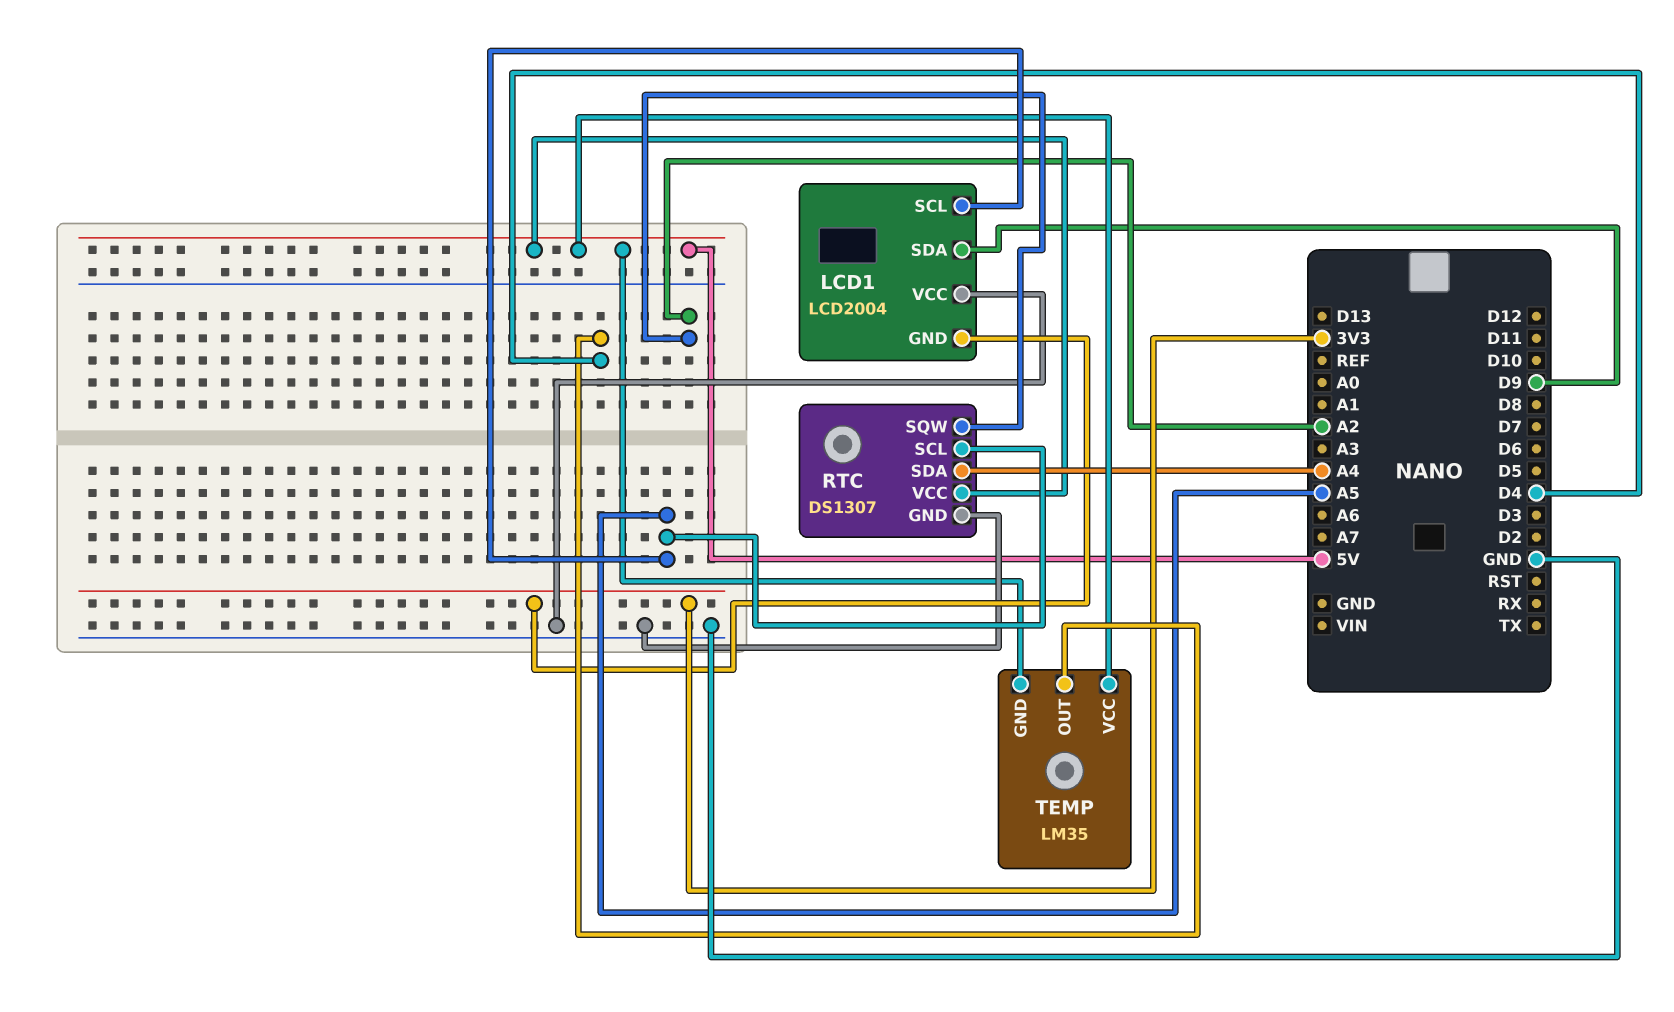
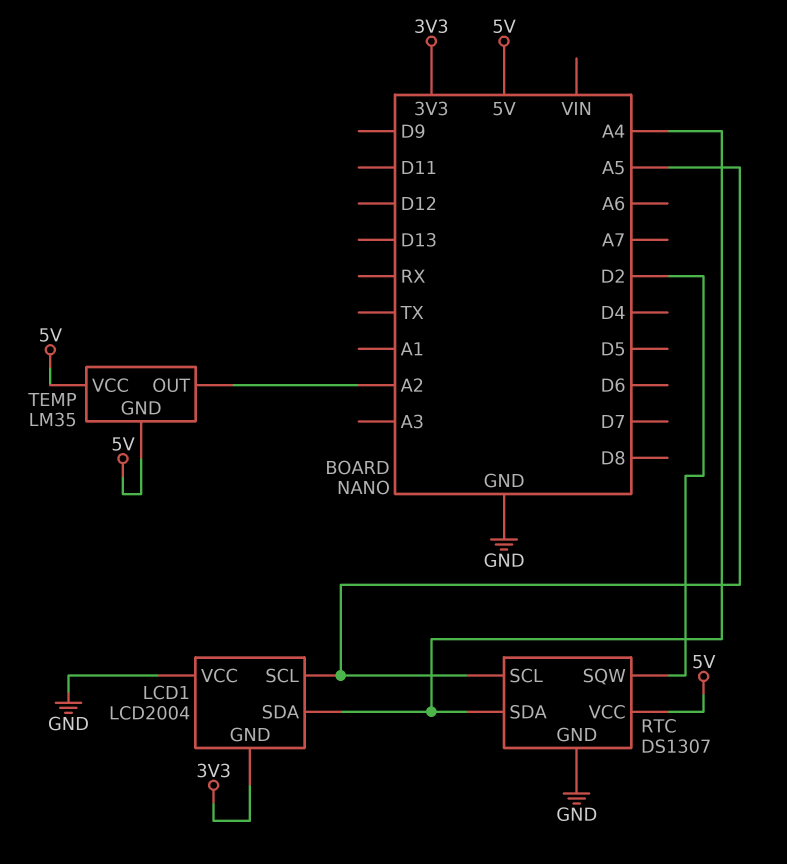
LCD1 pin SDA: D9 -> A4
RTC pin SQW: A2 -> D2
TEMP pin OUT: D4 -> A2

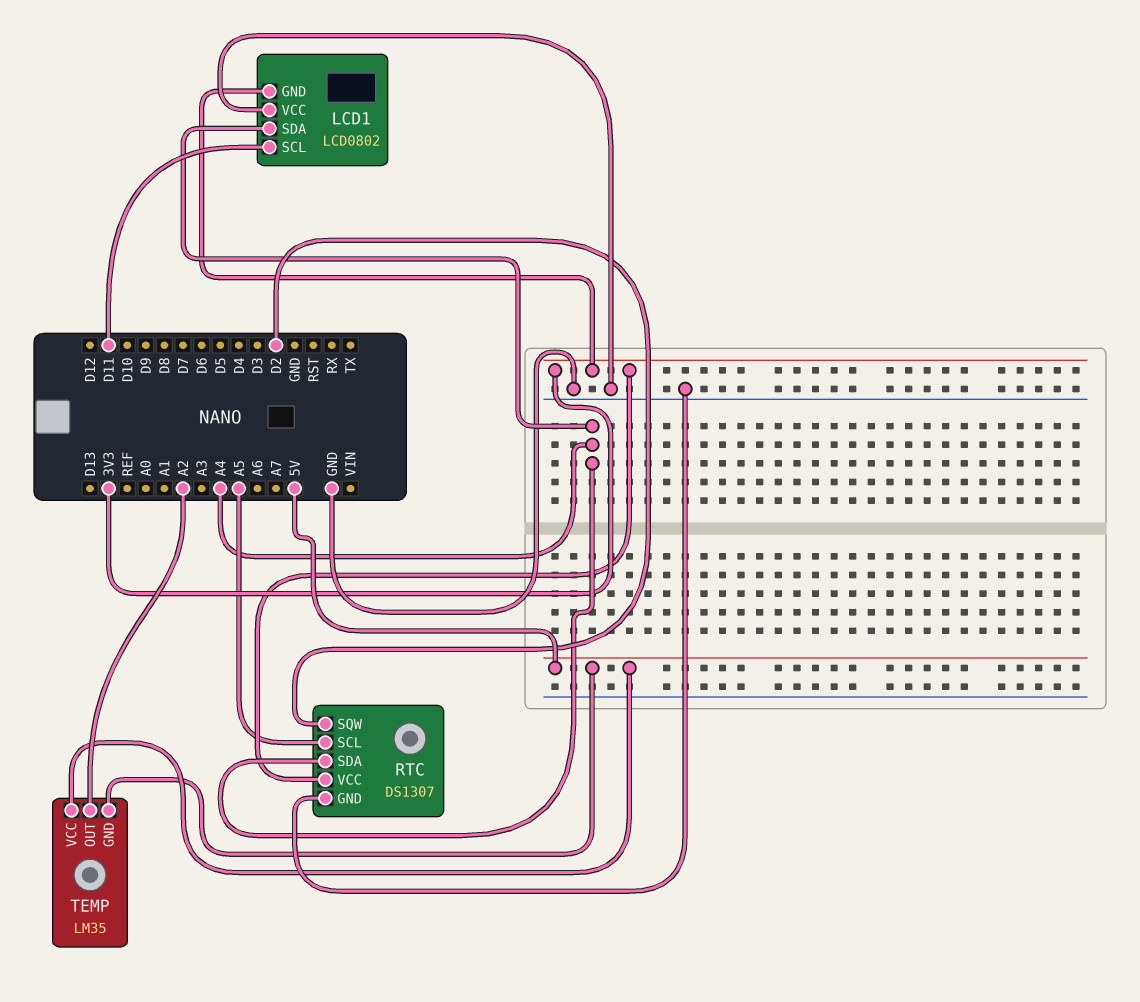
LCD1: LCD2004 -> LCD0802
LCD1 pin SCL: A5 -> D11
RTC pin VCC: 5V -> 3V3

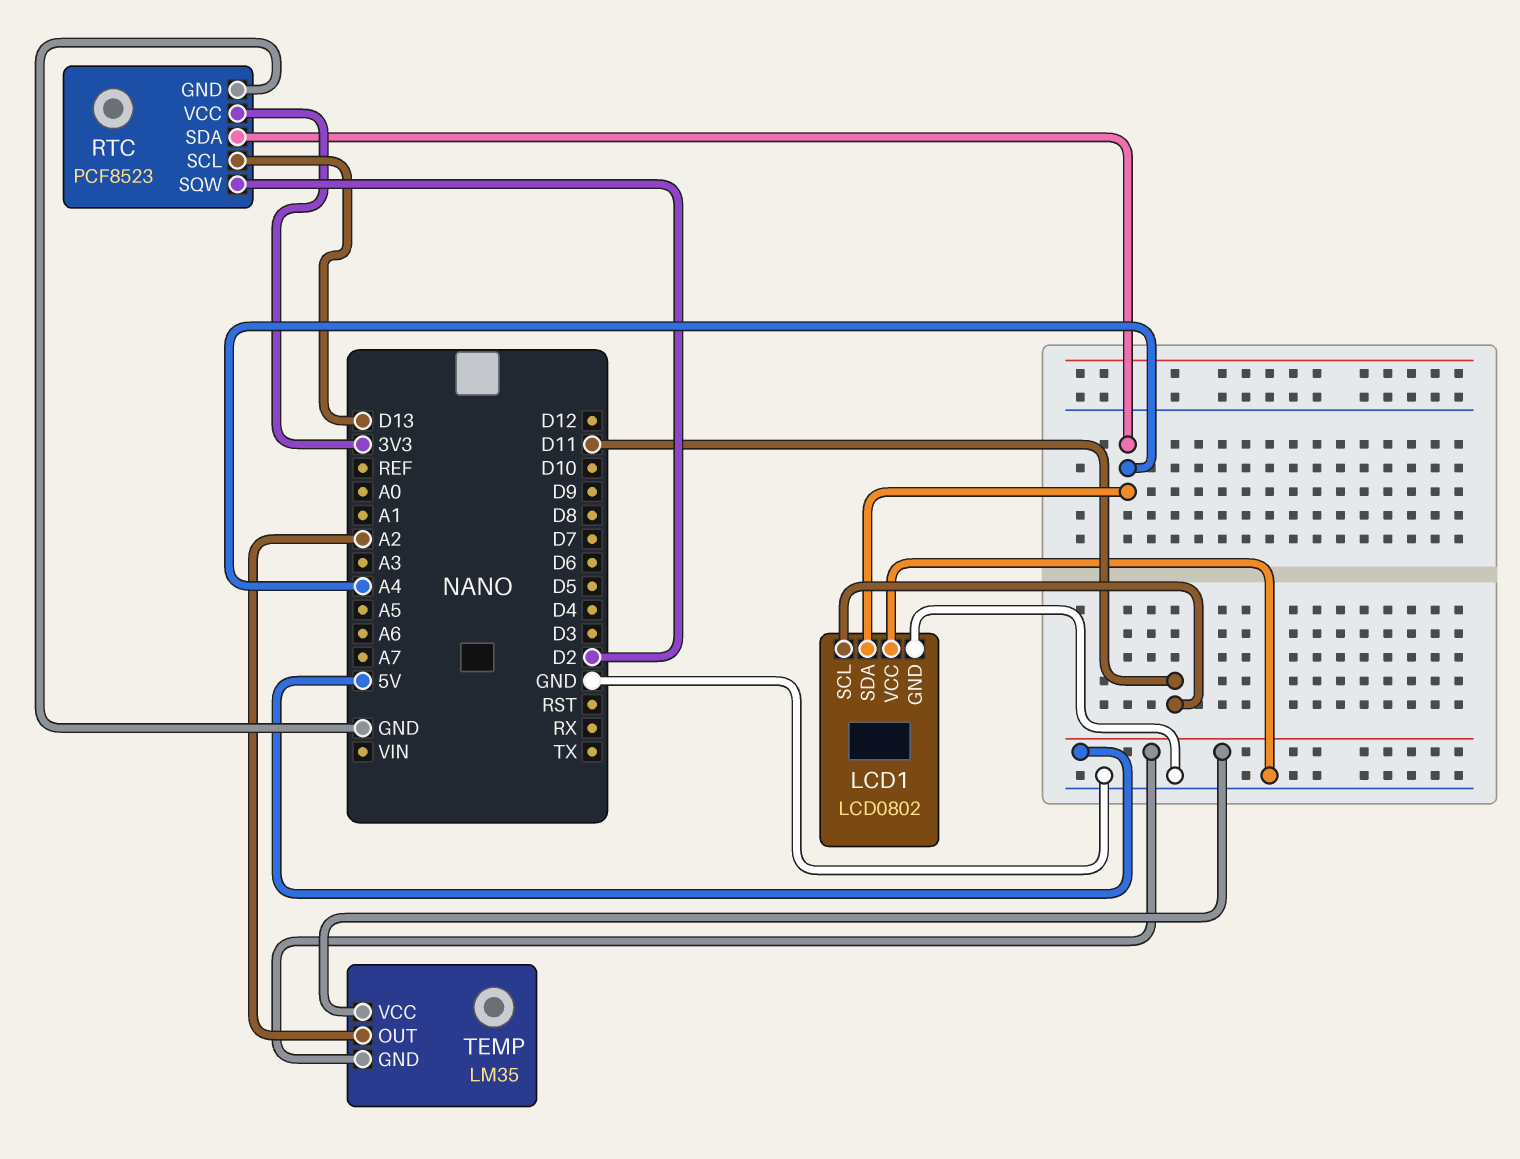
LCD1 pin GND: 3V3 -> GND
RTC: DS1307 -> PCF8523
RTC pin SCL: A5 -> D13

